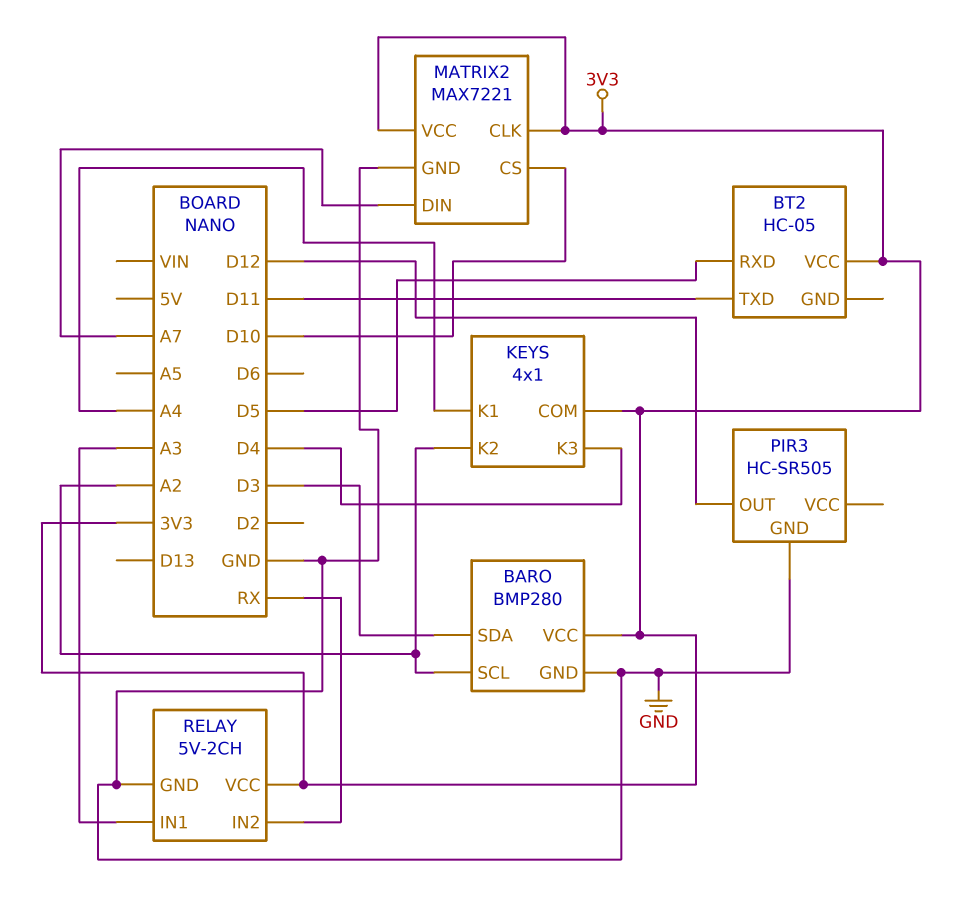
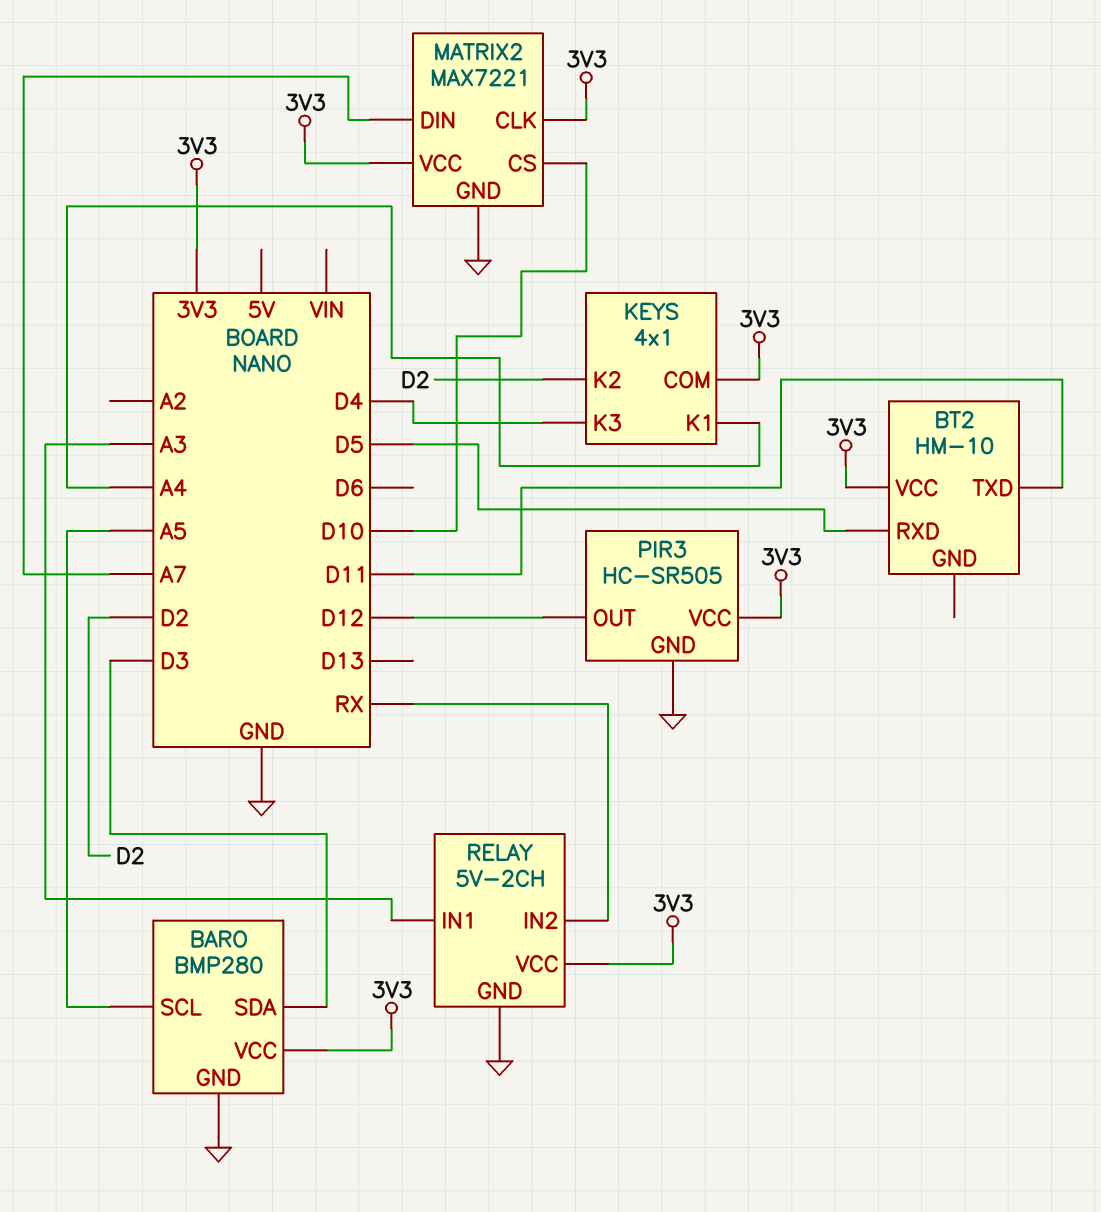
BARO pin SCL: A2 -> A5
BT2: HC-05 -> HM-10
KEYS pin K2: A2 -> D2
PIR3 pin VCC: none -> 3V3

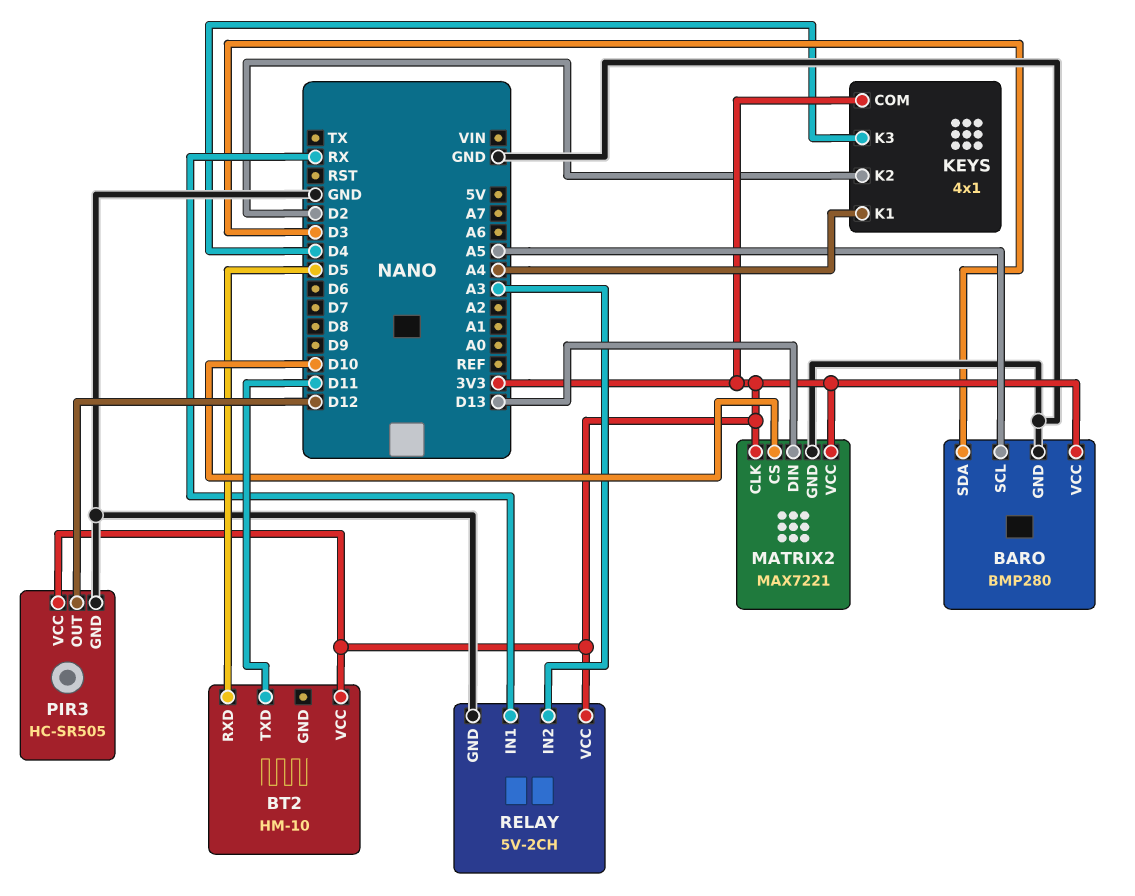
MATRIX2 pin DIN: A7 -> D13
RELAY pin IN1: A3 -> RX
RELAY pin IN2: RX -> A3

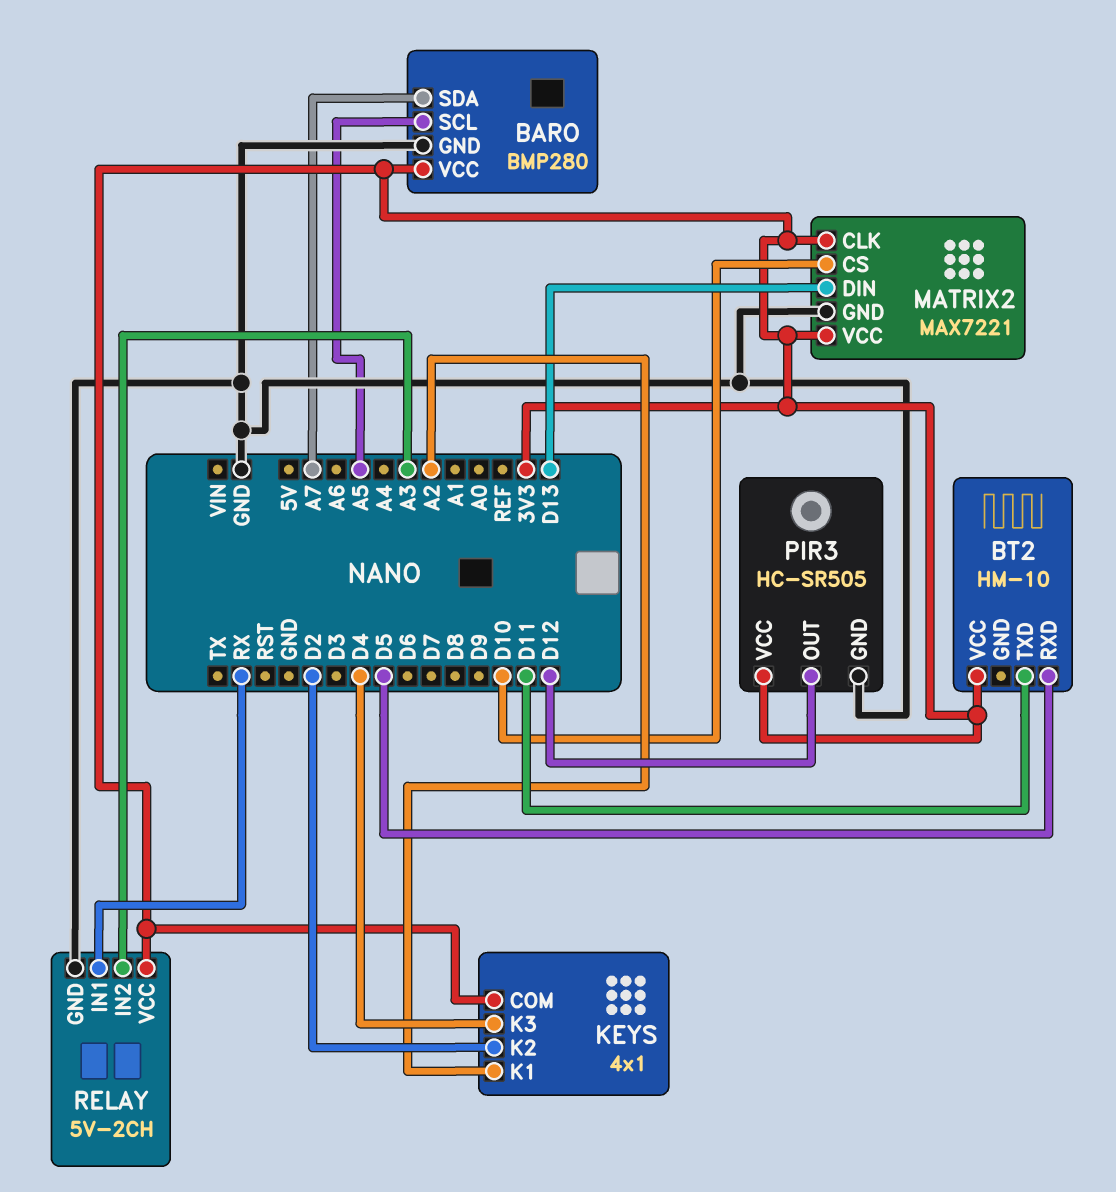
BARO pin SDA: D3 -> A7
KEYS pin K1: A4 -> A2

